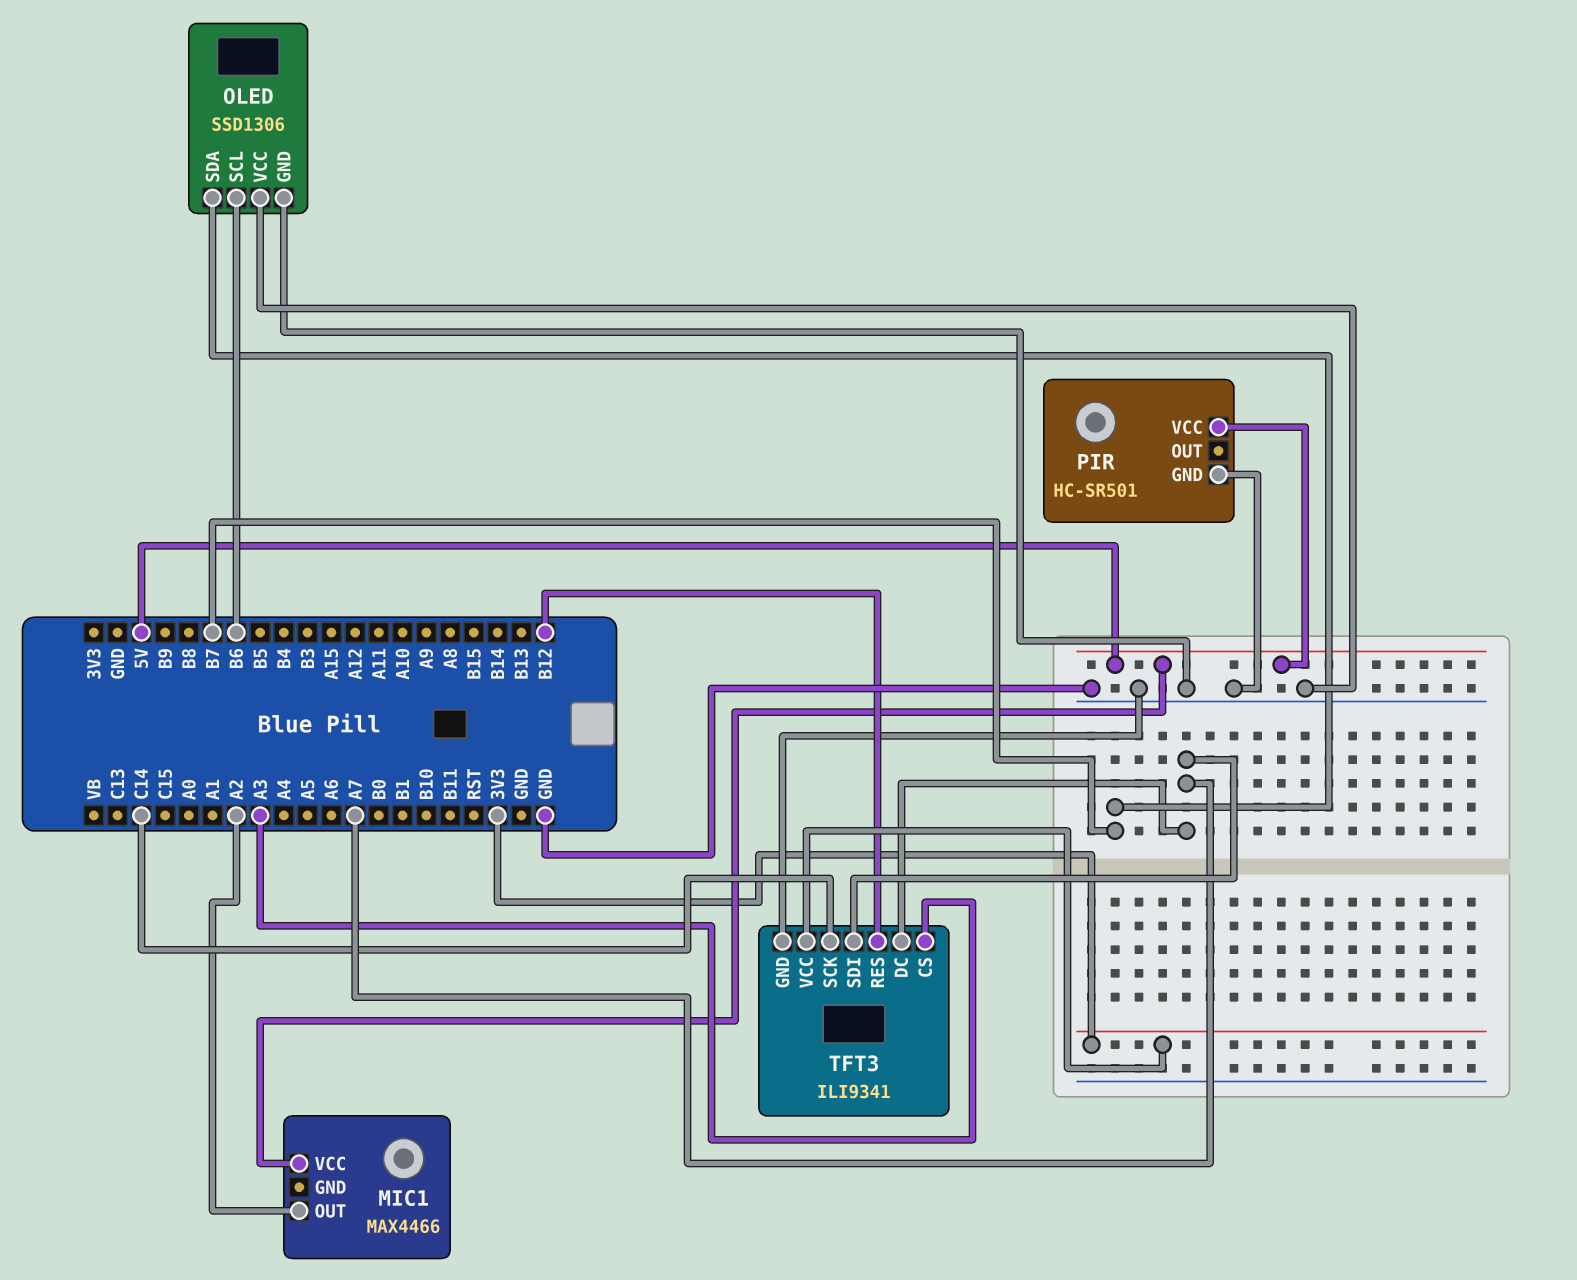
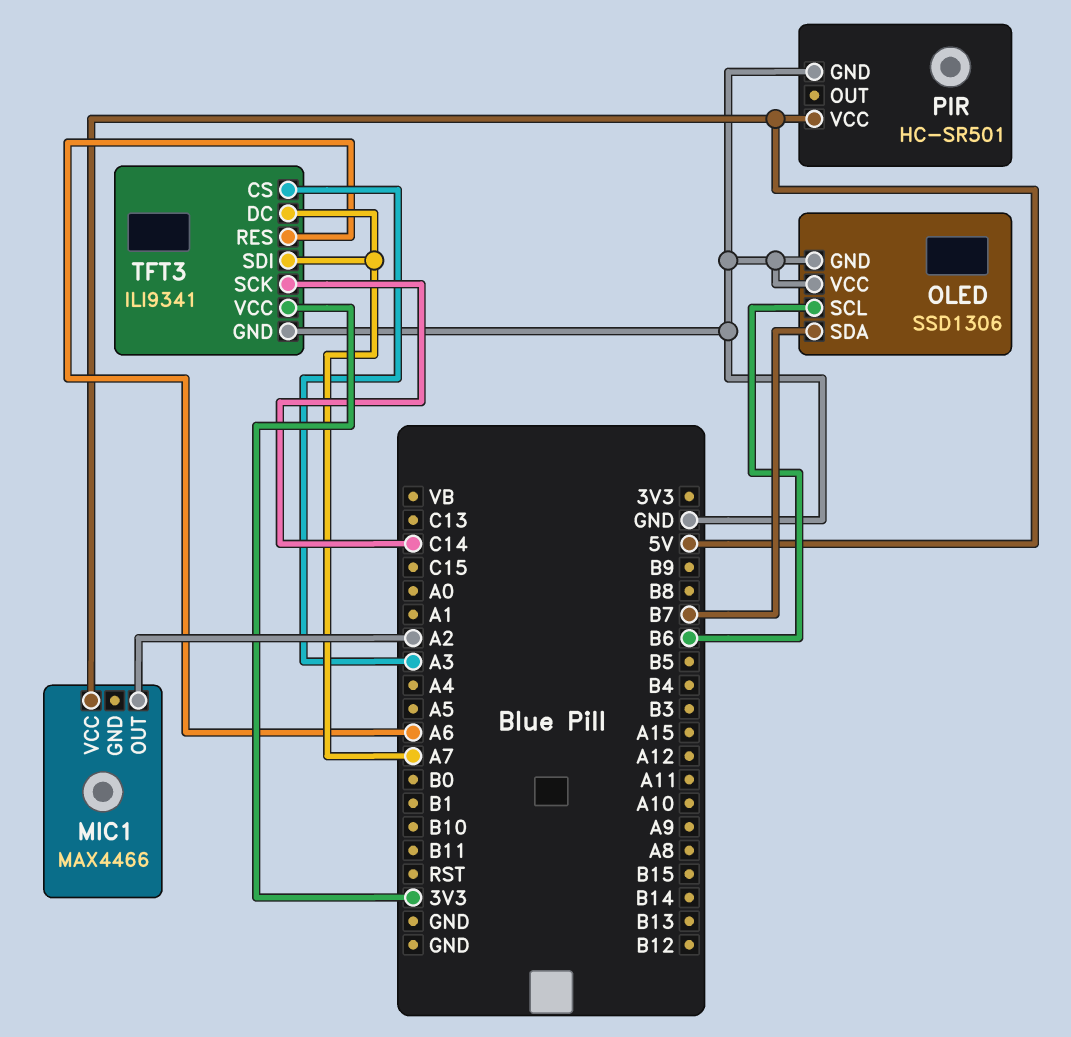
TFT3 pin RES: B12 -> A6

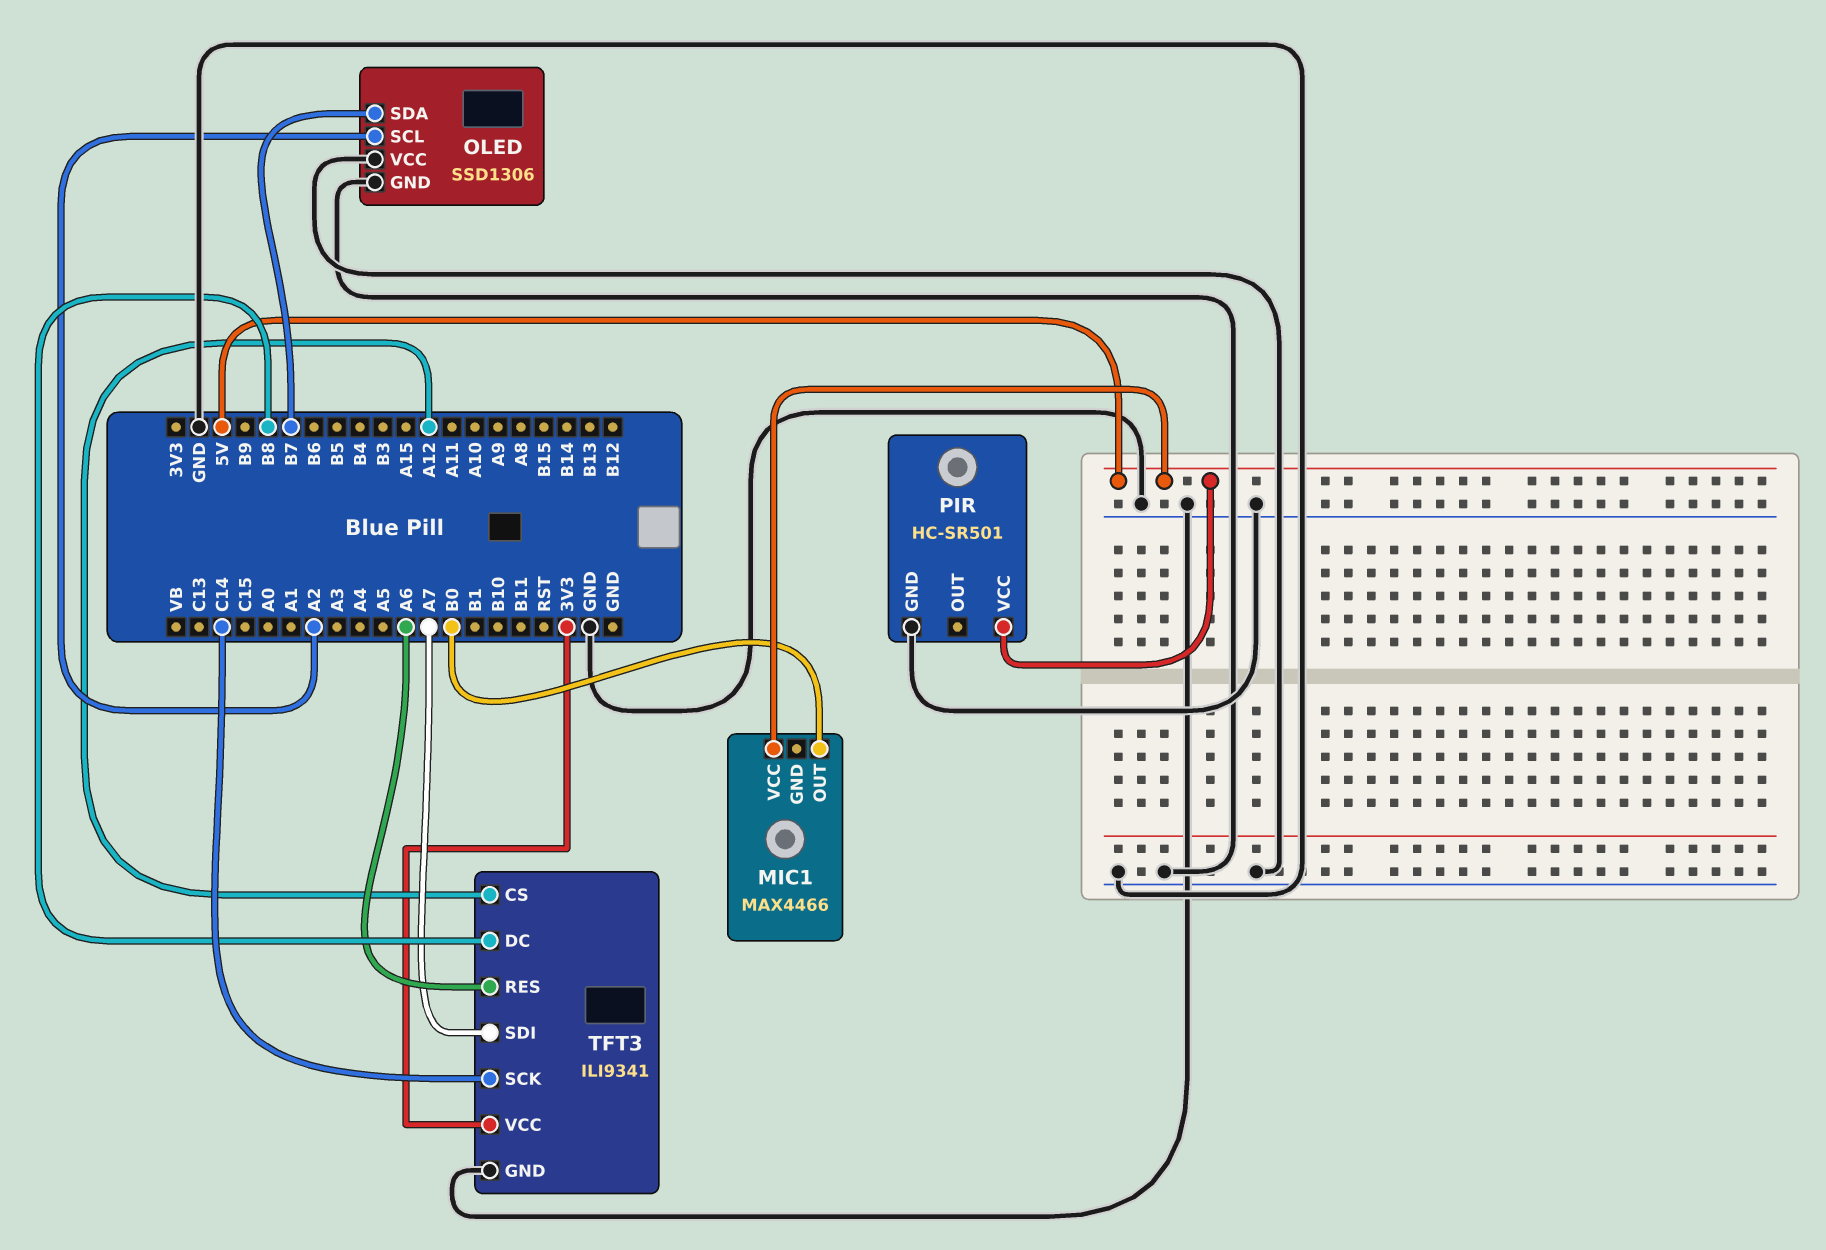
MIC1 pin OUT: A2 -> B0
OLED pin SCL: B6 -> A2
TFT3 pin CS: A3 -> A12
TFT3 pin DC: A7 -> B8

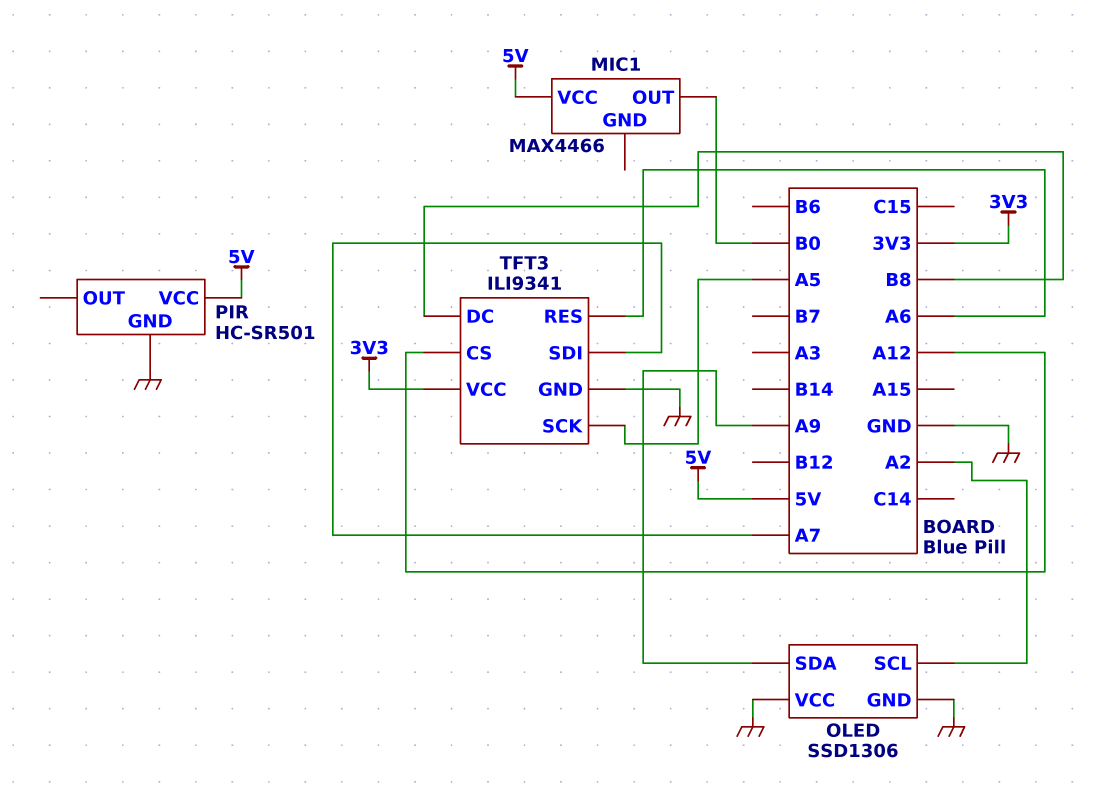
OLED pin SDA: B7 -> A9
TFT3 pin SCK: C14 -> A5

